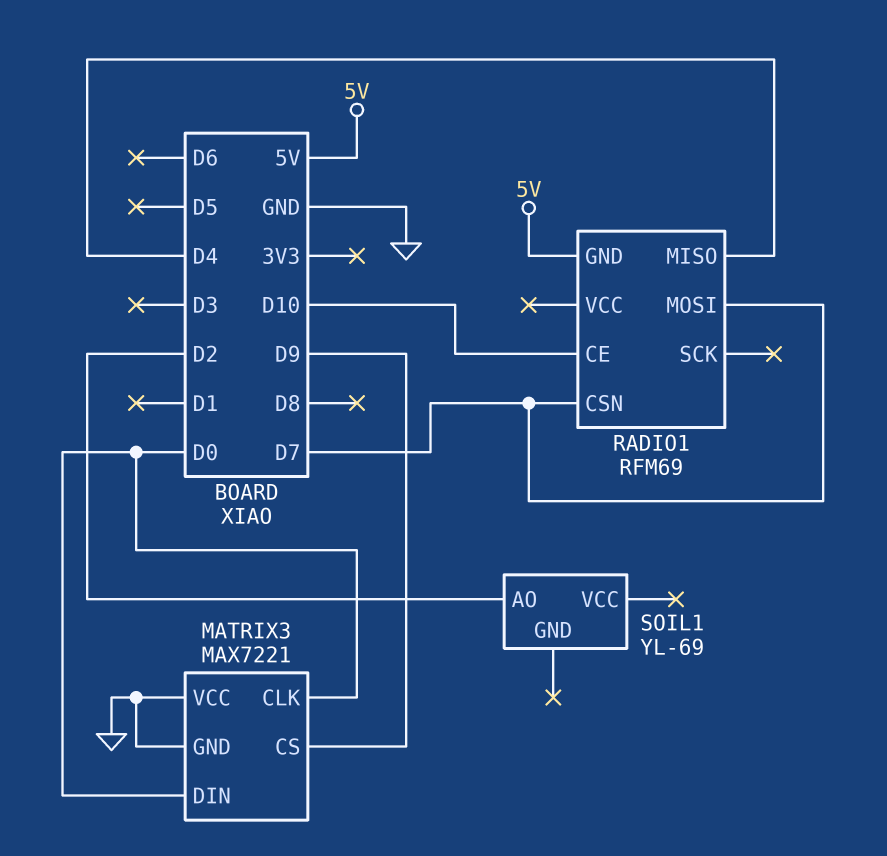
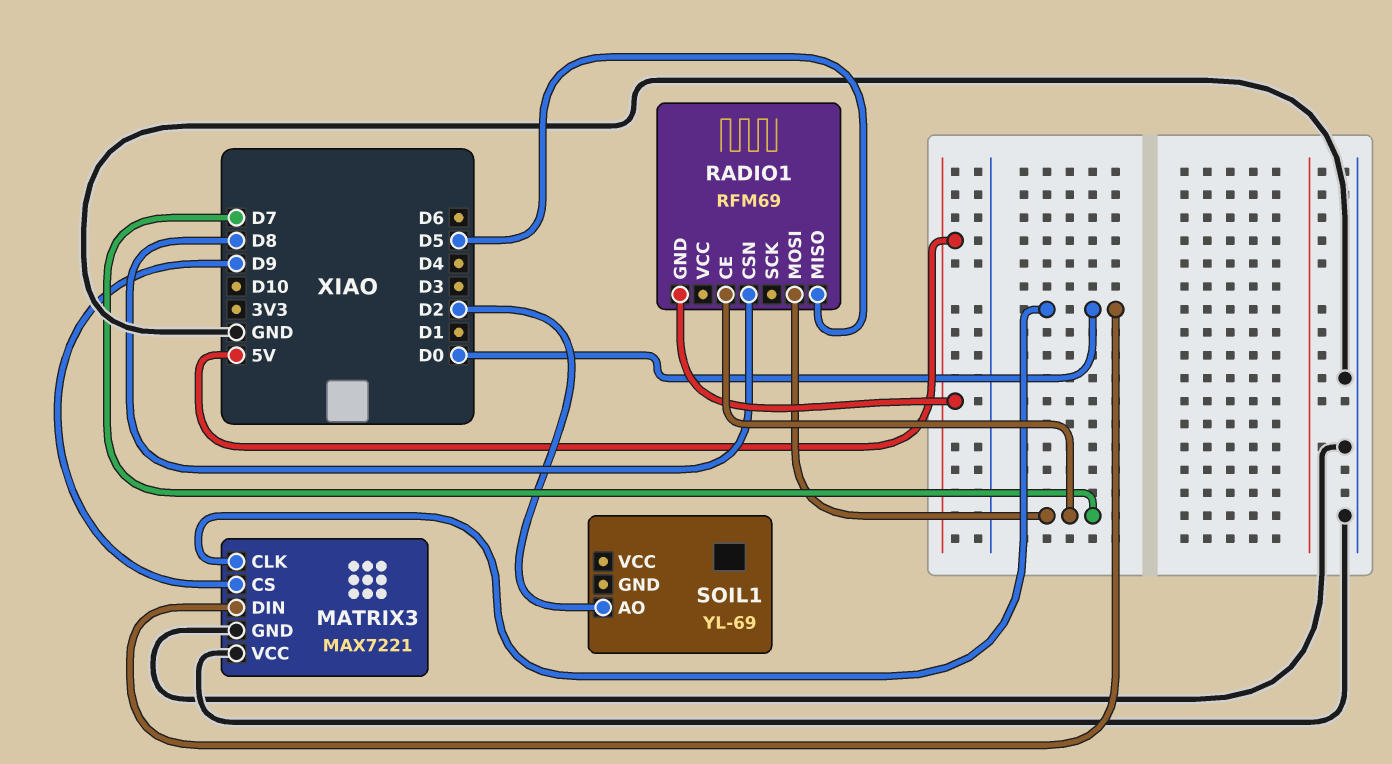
RADIO1 pin CE: D10 -> D7
RADIO1 pin CSN: D7 -> D8
RADIO1 pin MISO: D4 -> D5

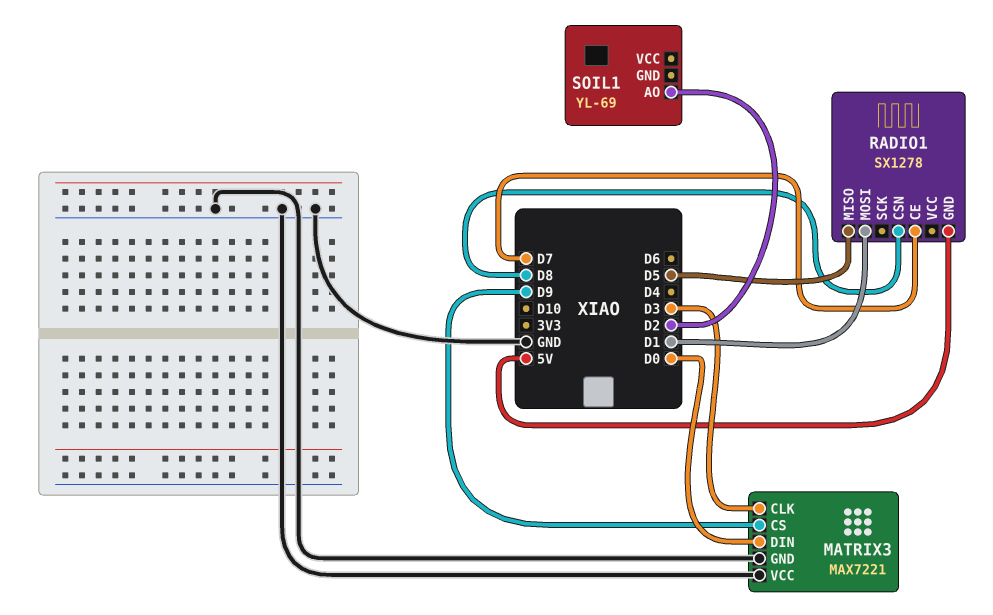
MATRIX3 pin CLK: D0 -> D3
RADIO1: RFM69 -> SX1278
RADIO1 pin MOSI: D7 -> D1

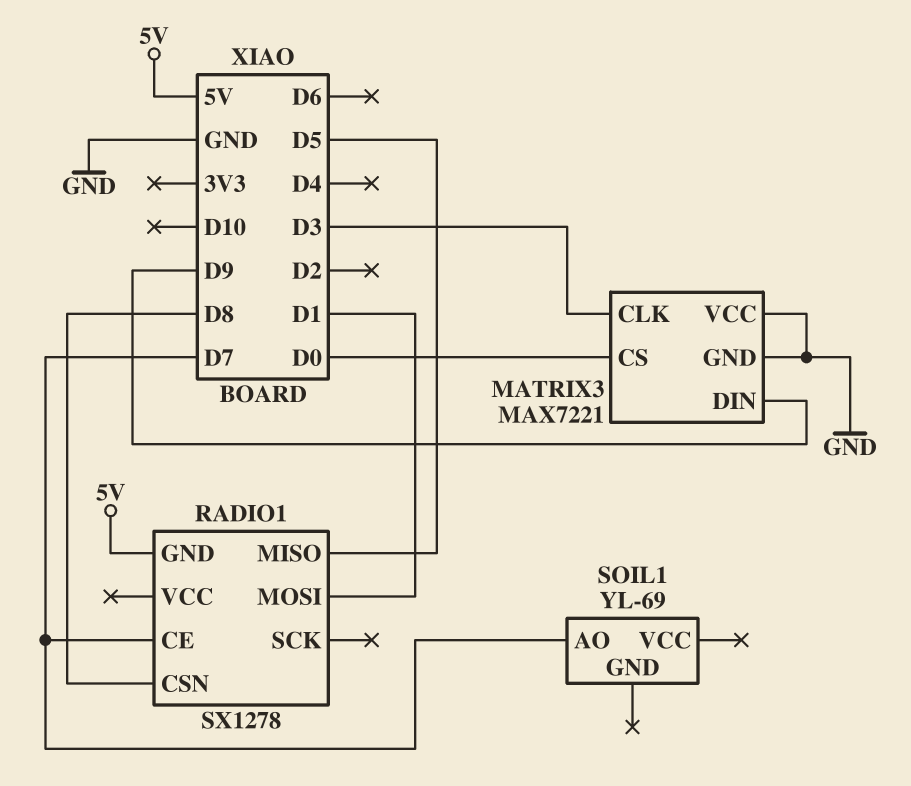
MATRIX3 pin CS: D9 -> D0
MATRIX3 pin DIN: D0 -> D9
SOIL1 pin AO: D2 -> D7

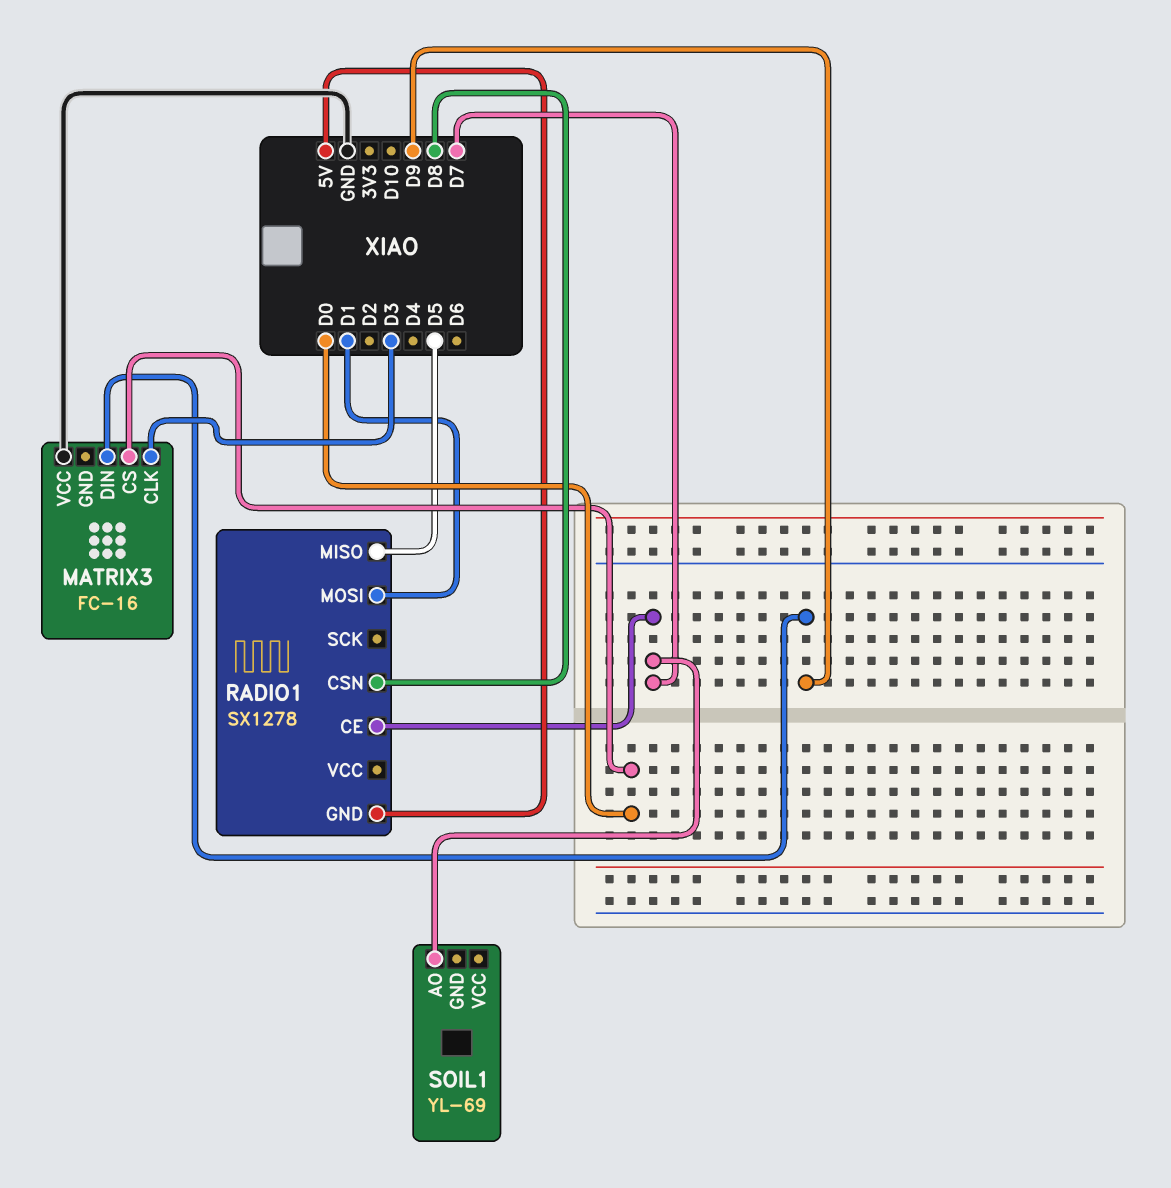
MATRIX3: MAX7221 -> FC-16
MATRIX3 pin GND: GND -> none

